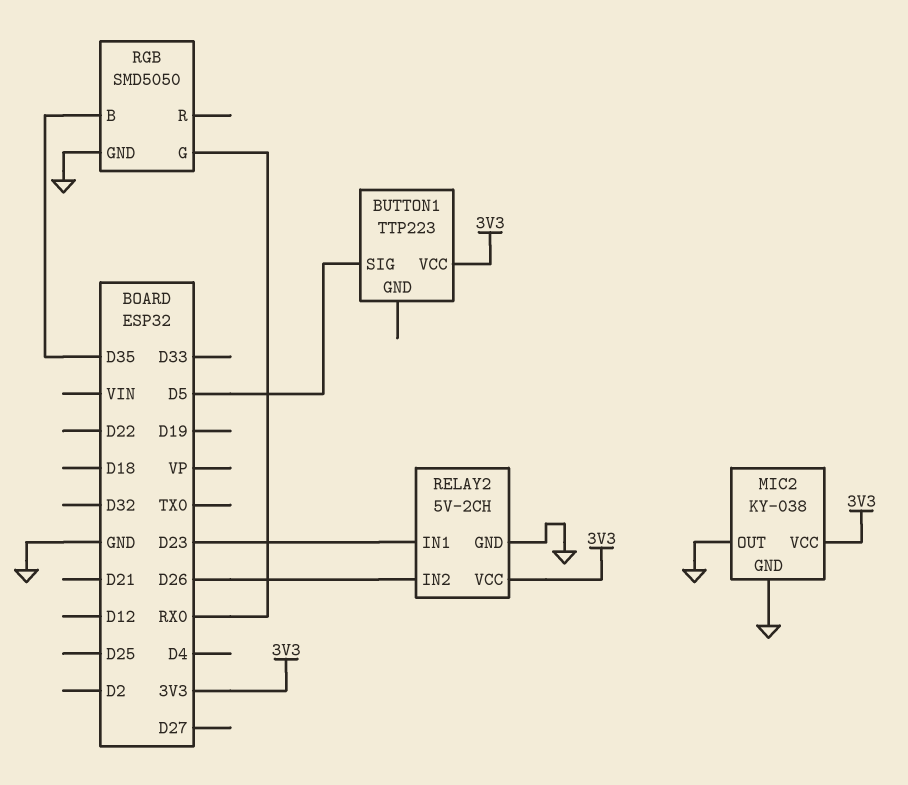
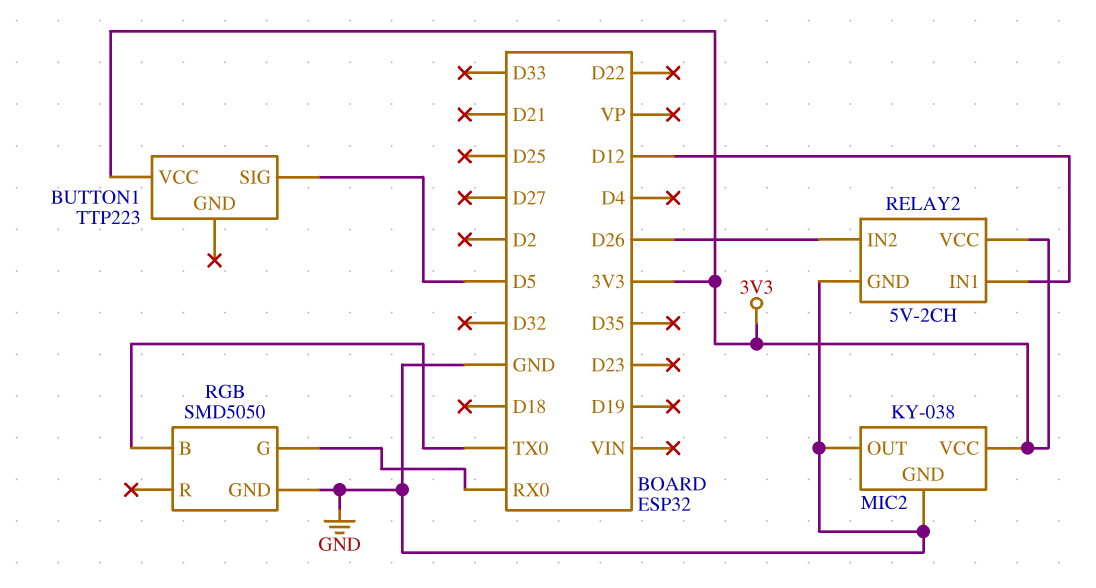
RELAY2 pin IN1: D23 -> D12
RGB pin B: D35 -> TX0

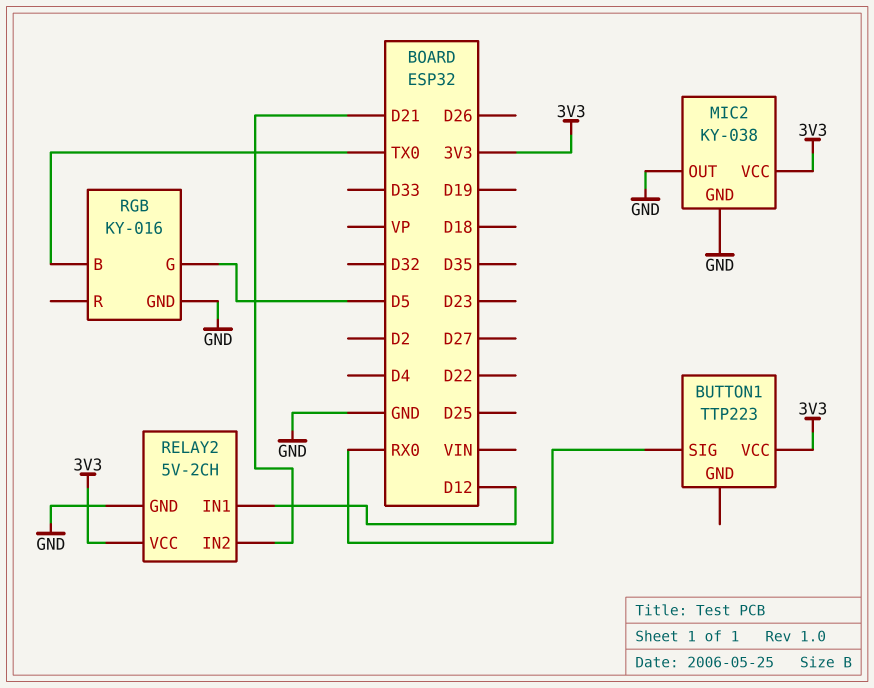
BUTTON1 pin SIG: D5 -> RX0
RELAY2 pin IN2: D26 -> D21
RGB: SMD5050 -> KY-016
RGB pin G: RX0 -> D5

